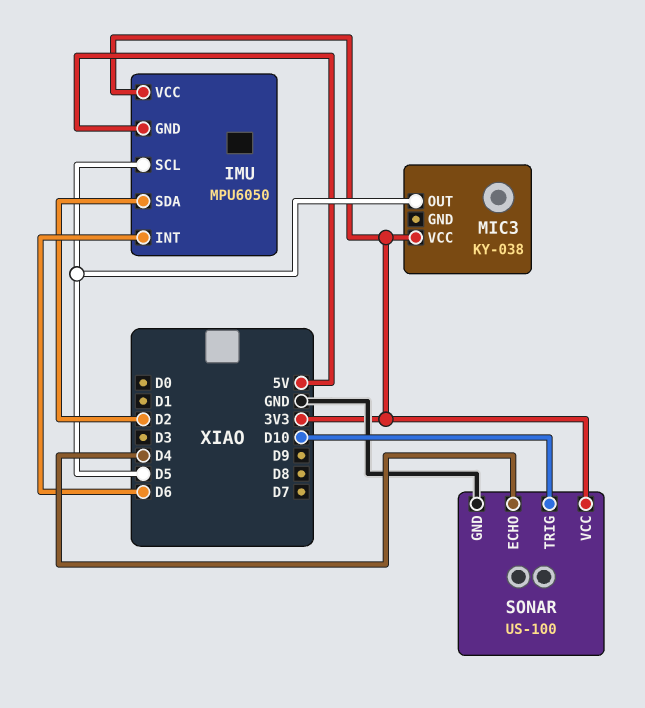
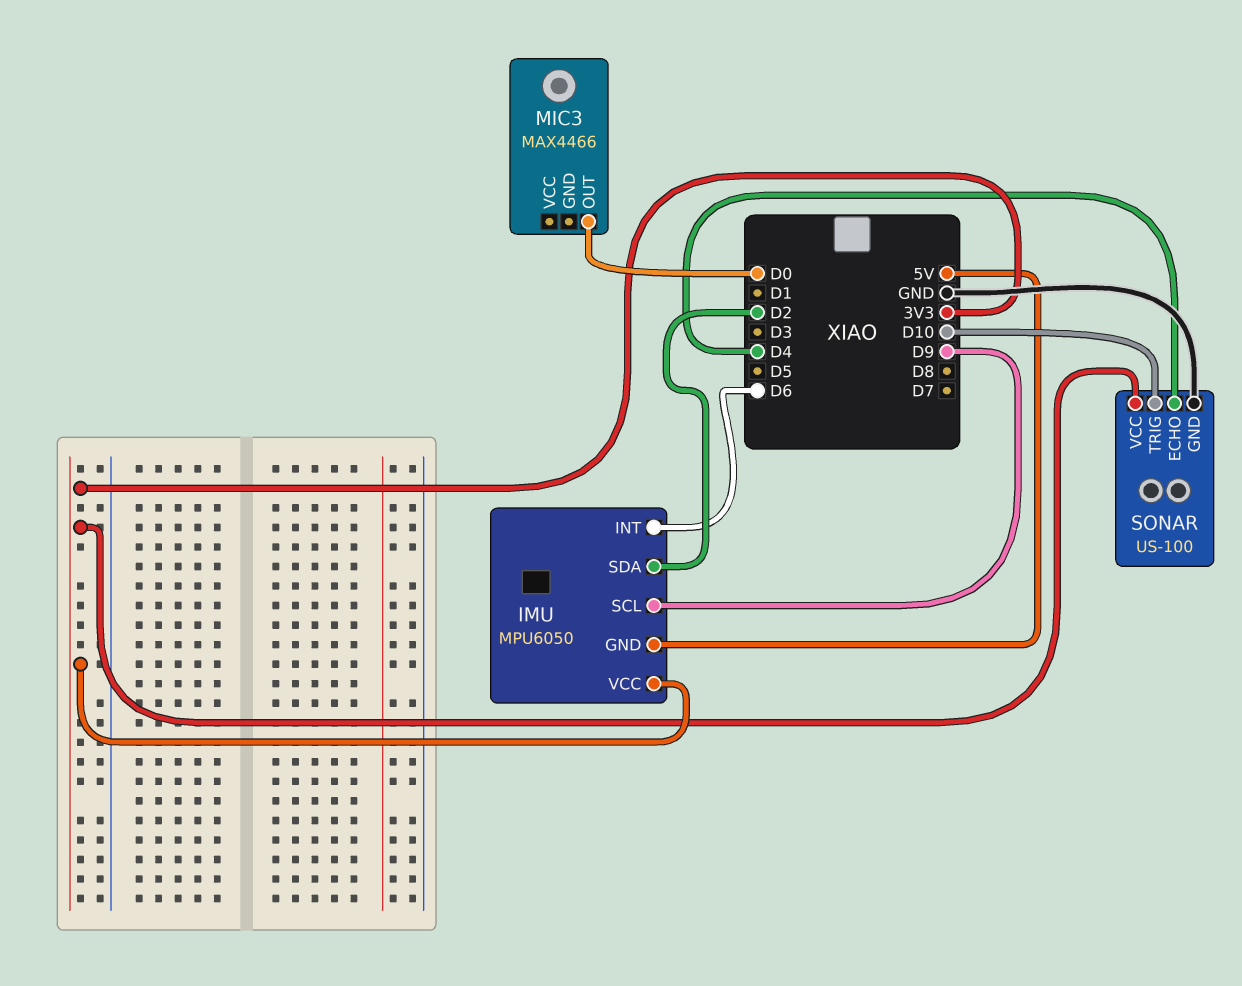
IMU pin SCL: D5 -> D9
MIC3: KY-038 -> MAX4466
MIC3 pin OUT: D5 -> D0
MIC3 pin VCC: 3V3 -> none

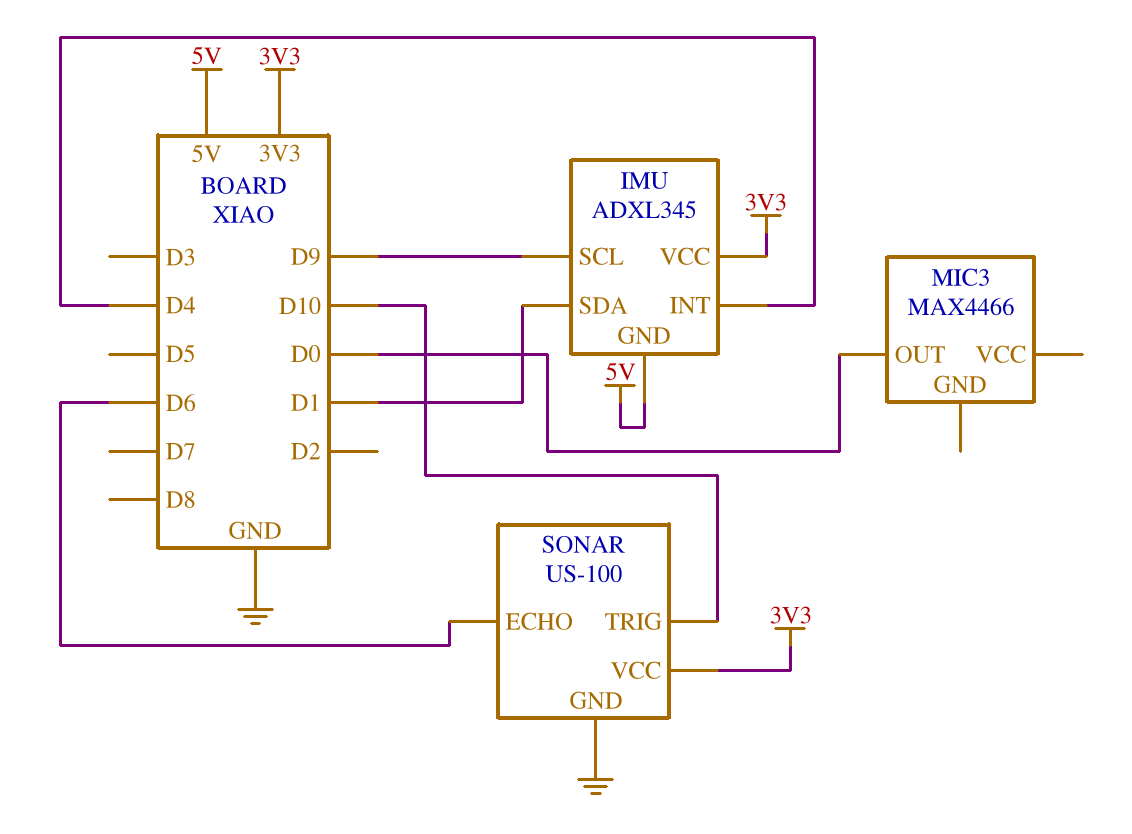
IMU: MPU6050 -> ADXL345
IMU pin INT: D6 -> D4
IMU pin SDA: D2 -> D1
SONAR pin ECHO: D4 -> D6

